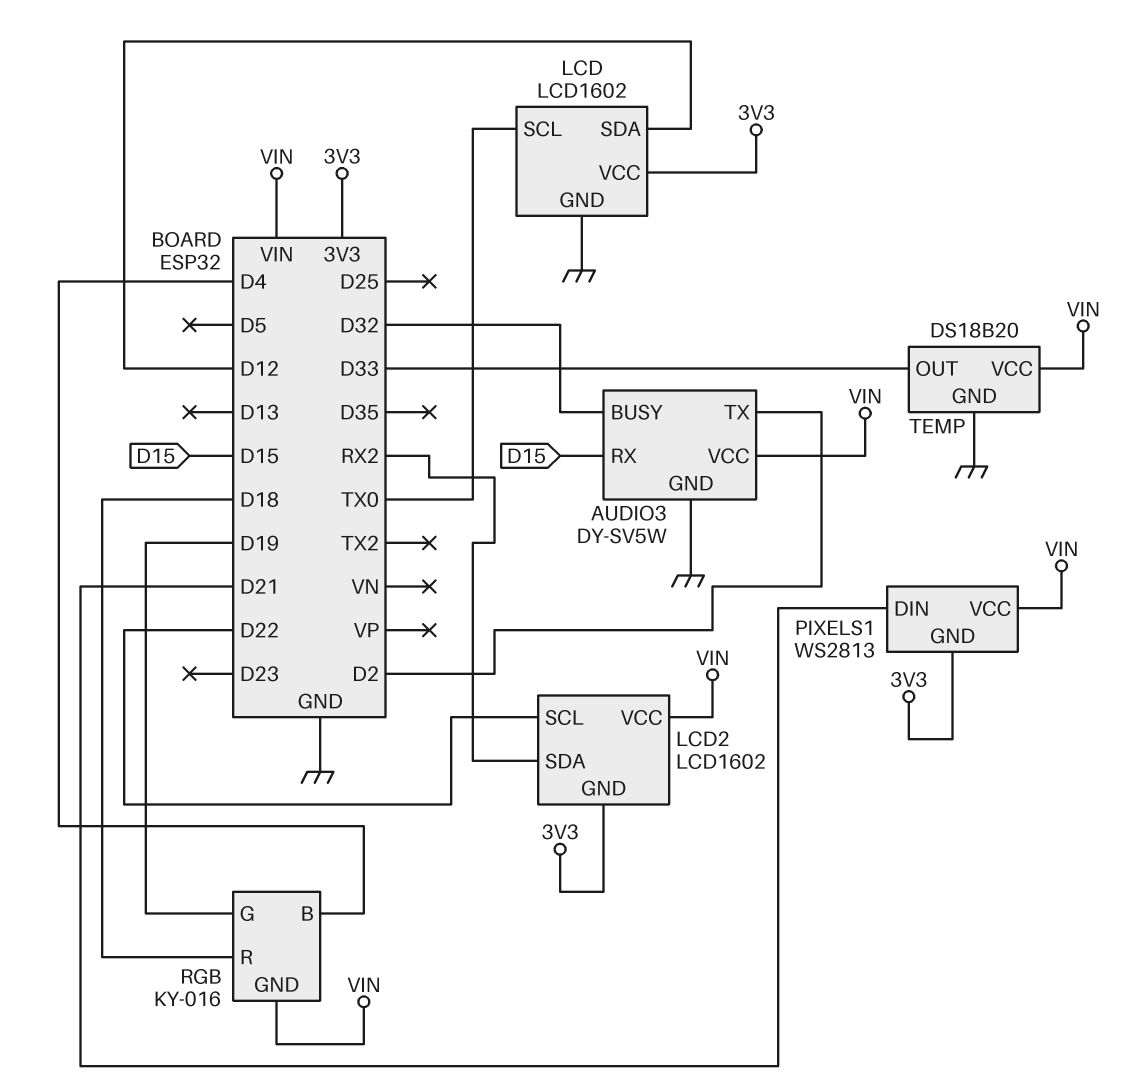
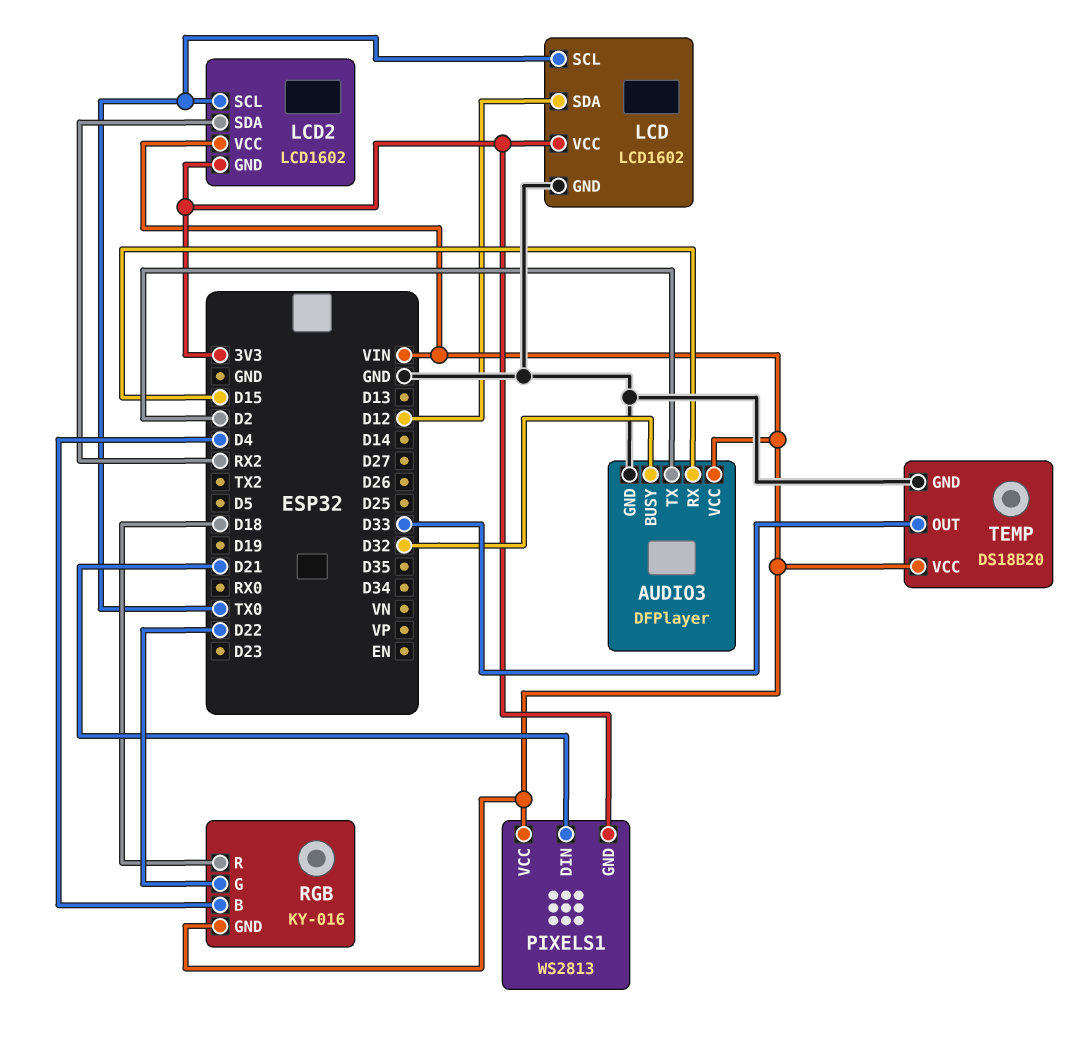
AUDIO3: DY-SV5W -> DFPlayer
LCD2 pin SCL: D22 -> TX0
RGB pin G: D19 -> D22

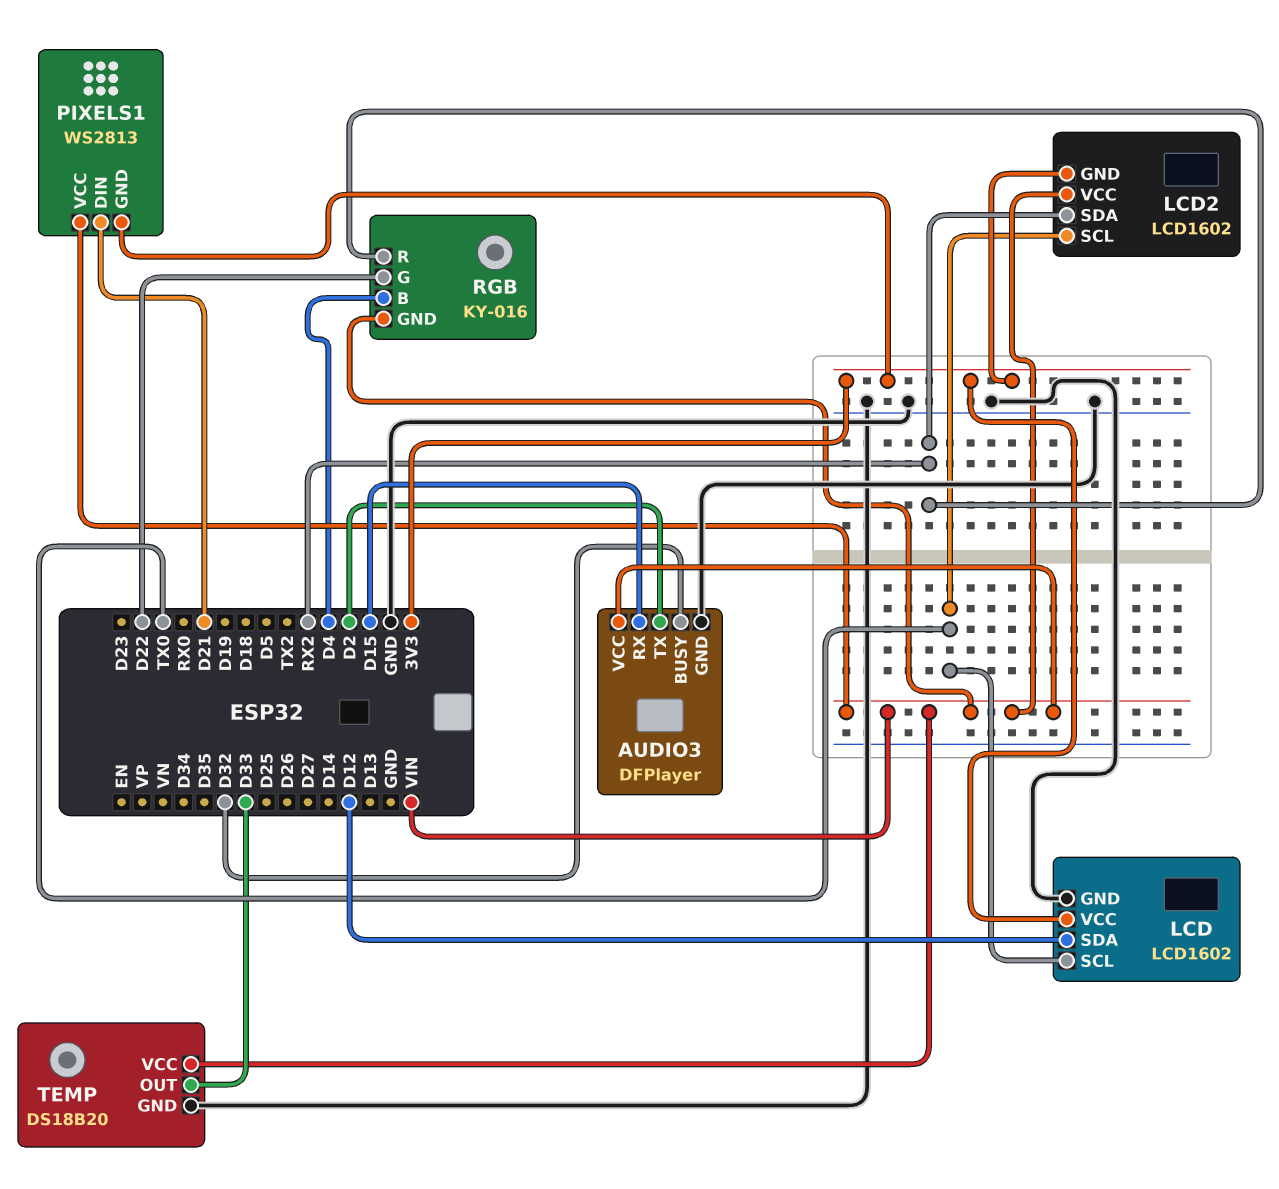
RGB pin R: D18 -> RX2

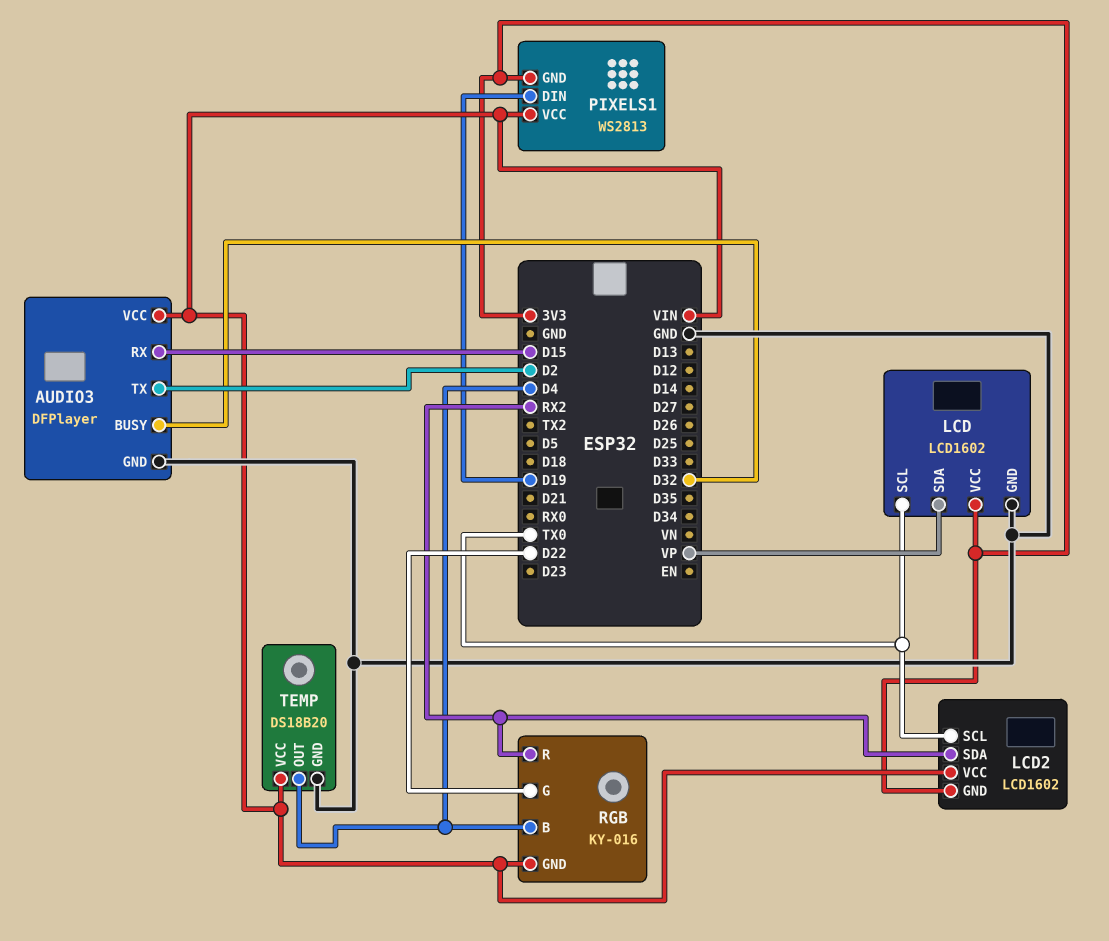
LCD pin SDA: D12 -> VP
PIXELS1 pin DIN: D21 -> D19
TEMP pin OUT: D33 -> D4

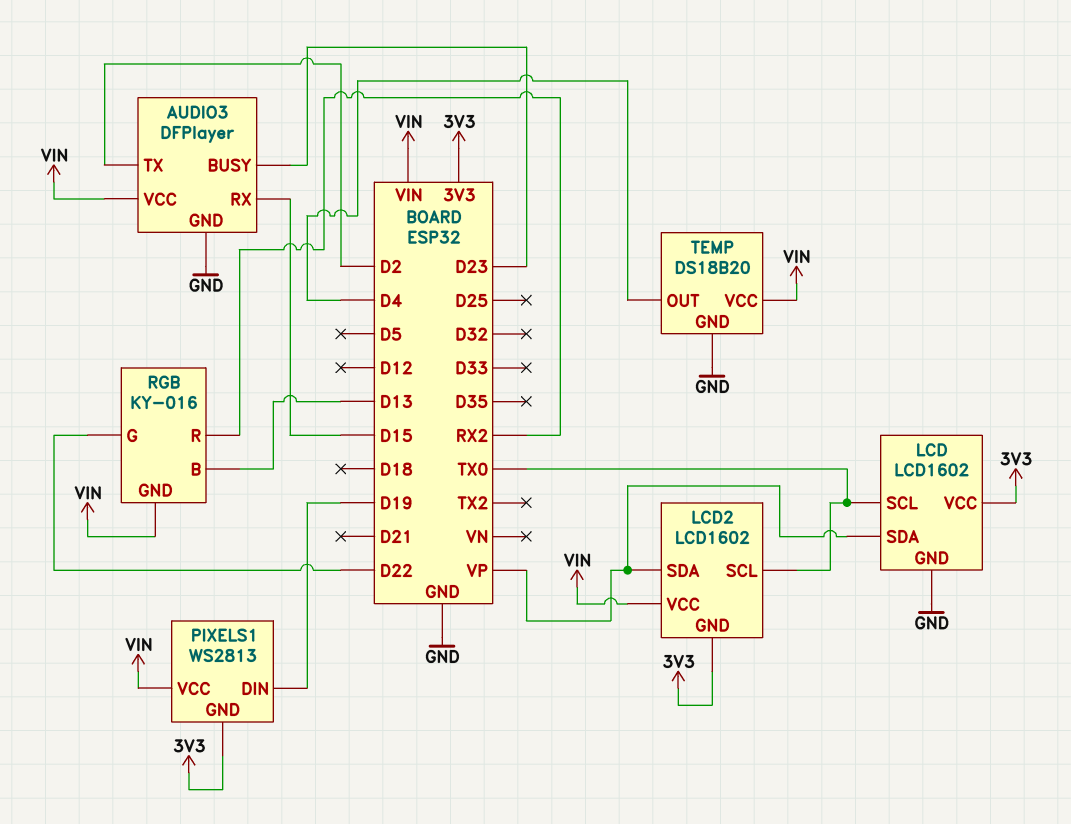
AUDIO3 pin BUSY: D32 -> D23
LCD2 pin SDA: RX2 -> VP
RGB pin B: D4 -> D13

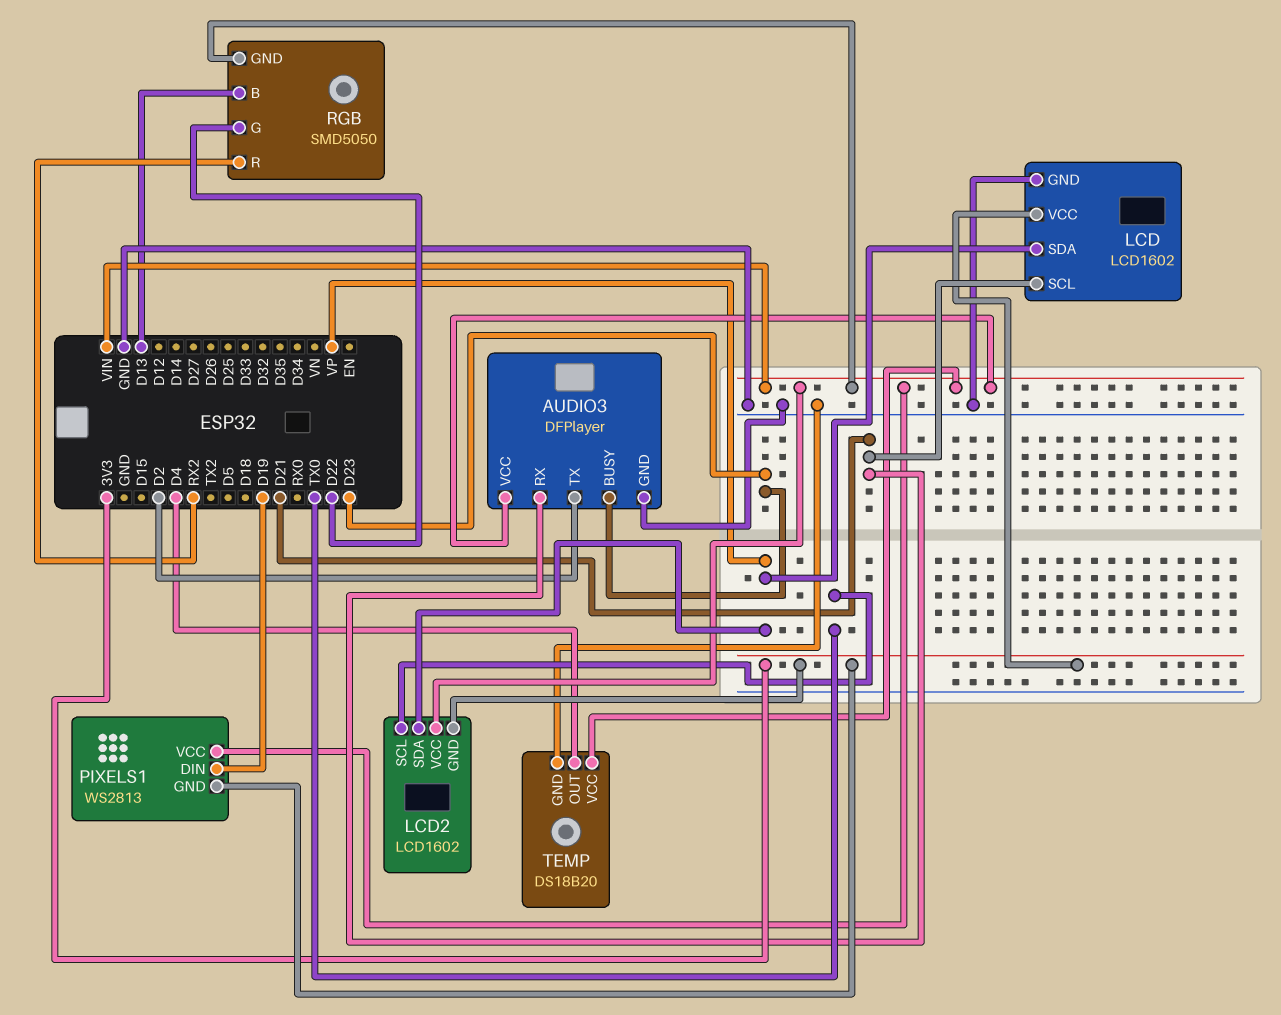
AUDIO3 pin RX: D15 -> D21
LCD pin SCL: TX0 -> D21
RGB: KY-016 -> SMD5050

